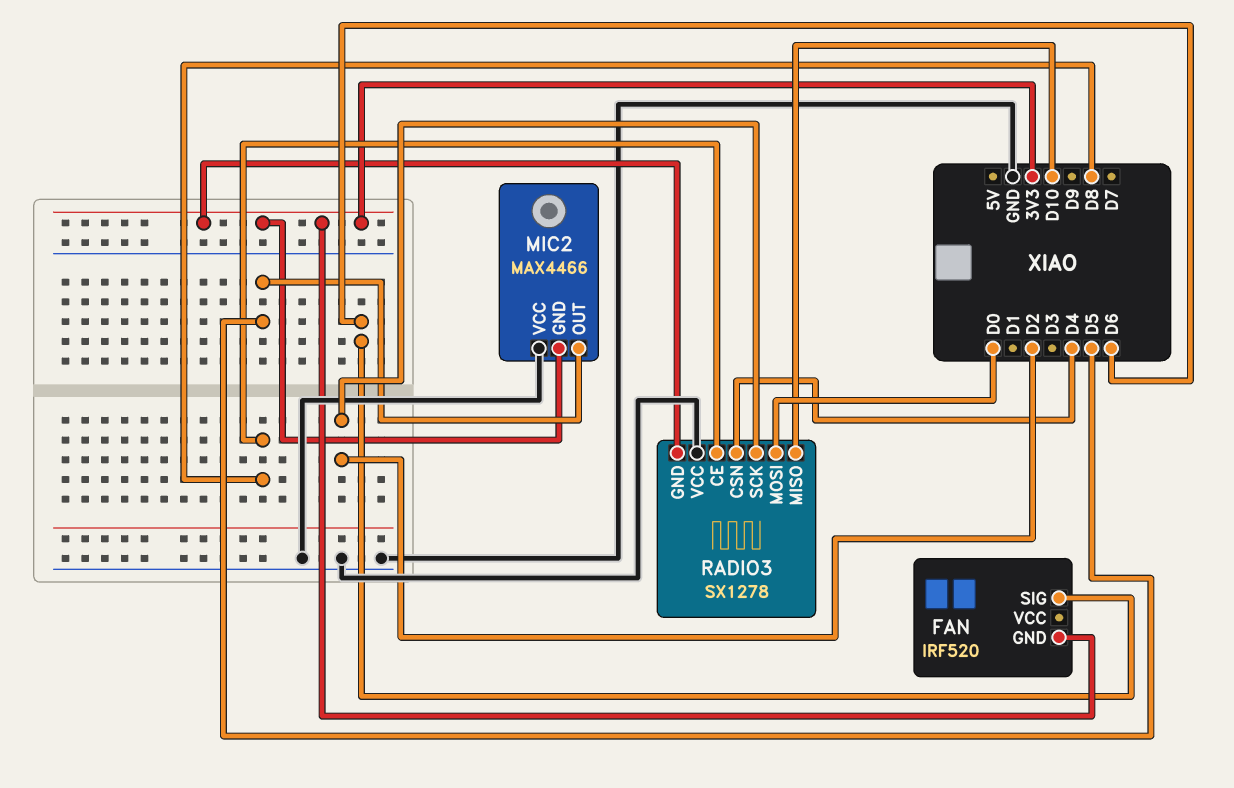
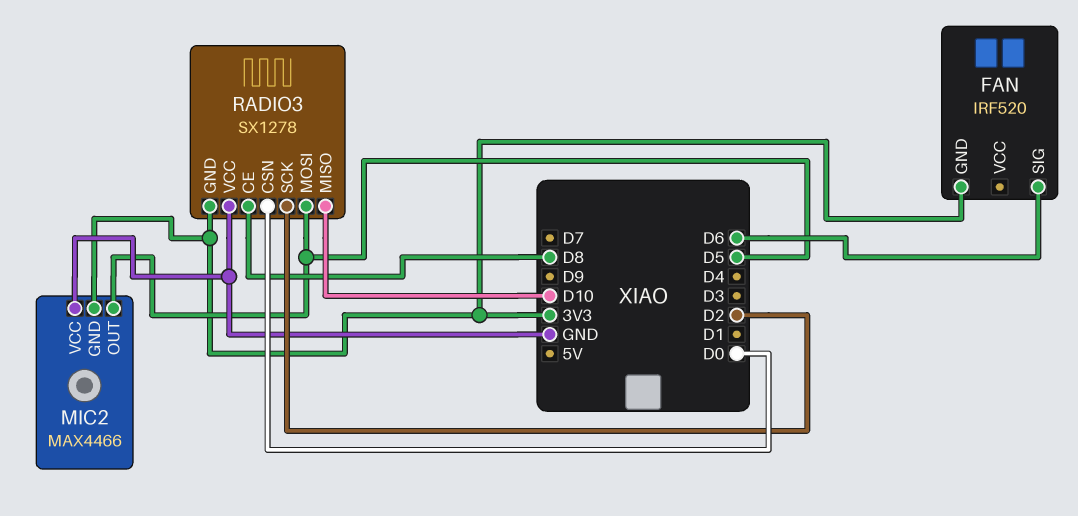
RADIO3 pin CSN: D4 -> D0
RADIO3 pin MOSI: D0 -> D5

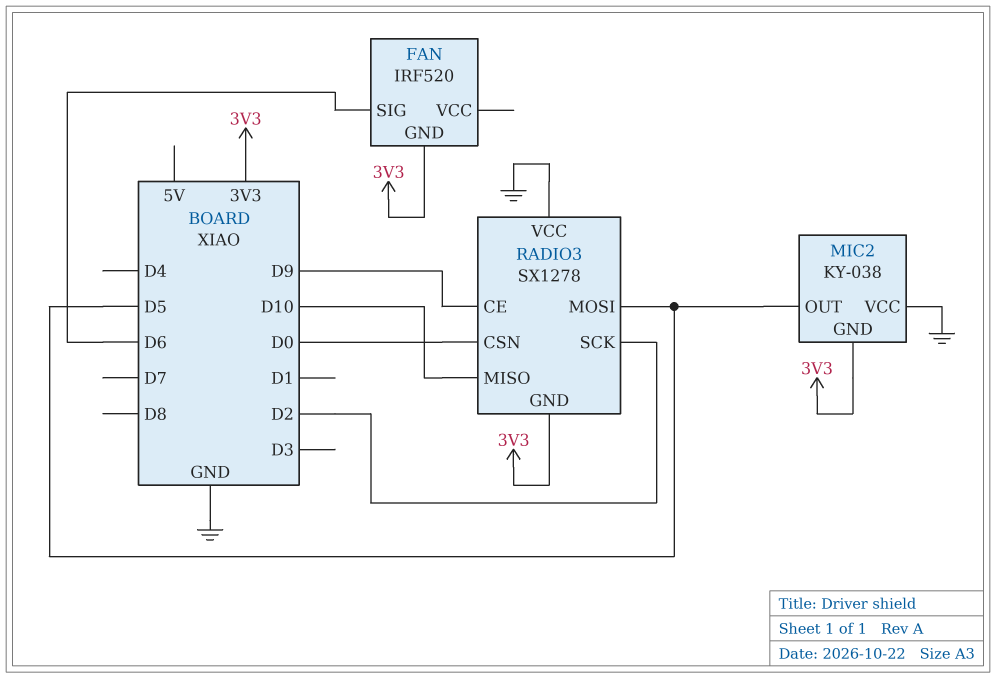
MIC2: MAX4466 -> KY-038
RADIO3 pin CE: D8 -> D9

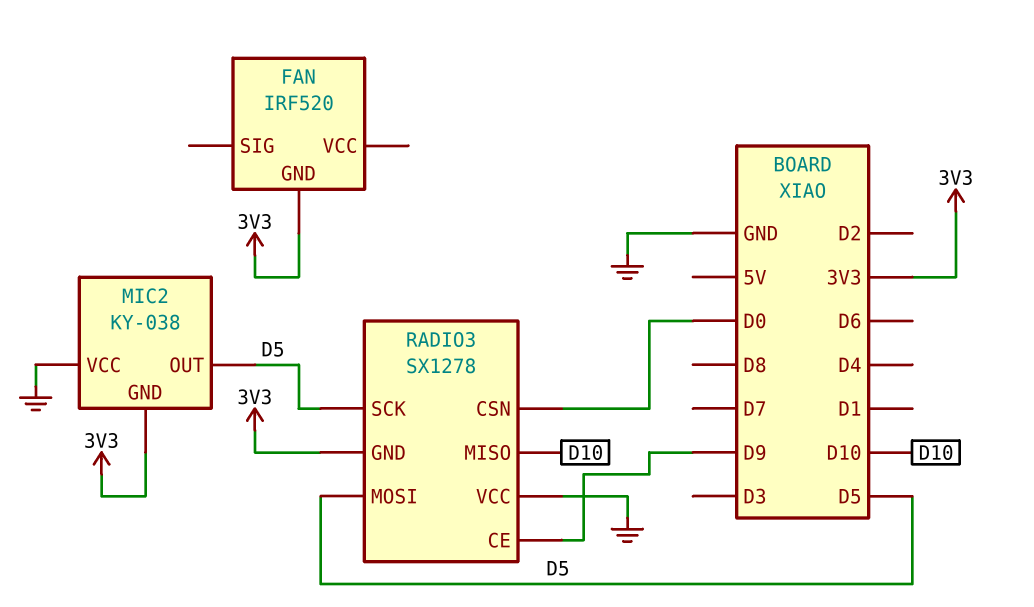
FAN pin SIG: D6 -> none
RADIO3 pin SCK: D2 -> D5

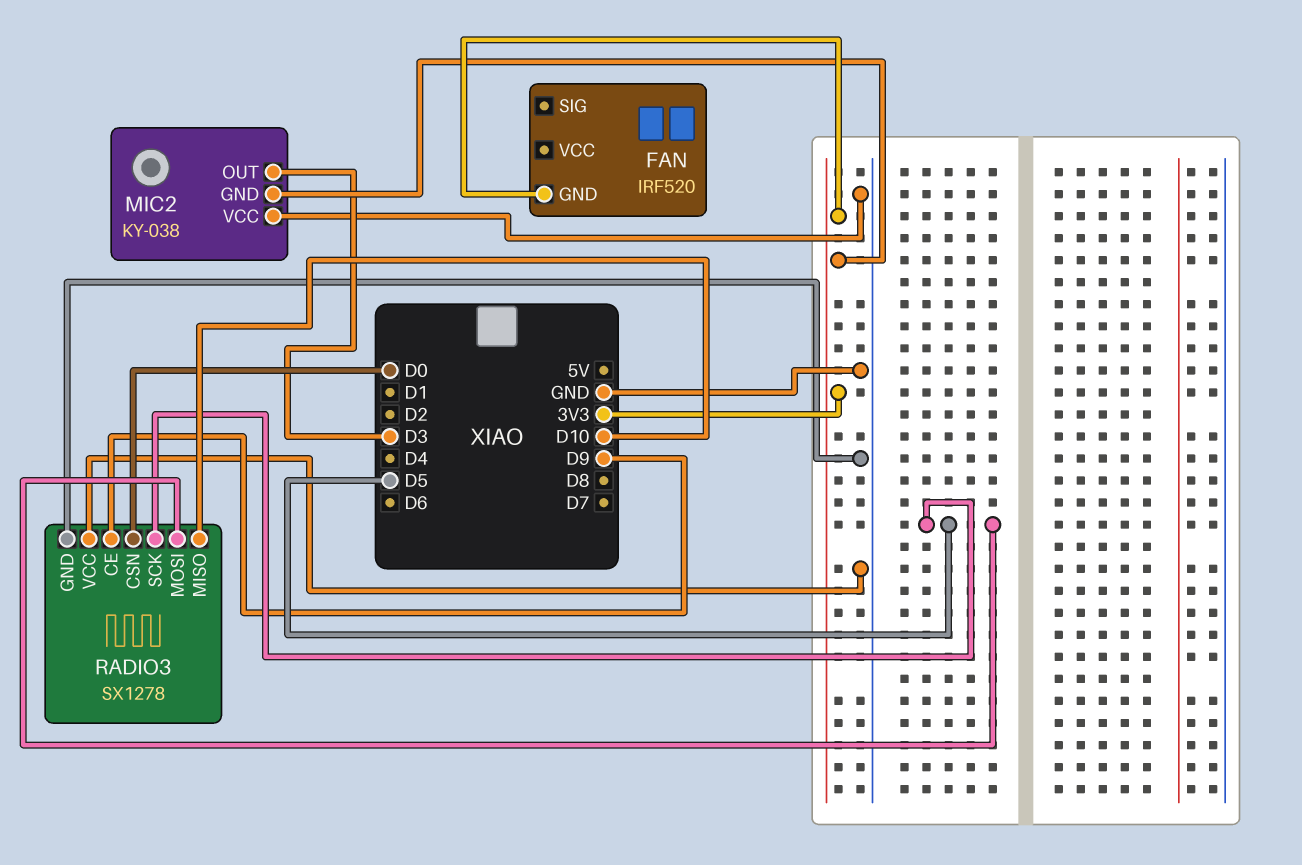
MIC2 pin OUT: D5 -> D3
RADIO3 pin GND: 3V3 -> GND

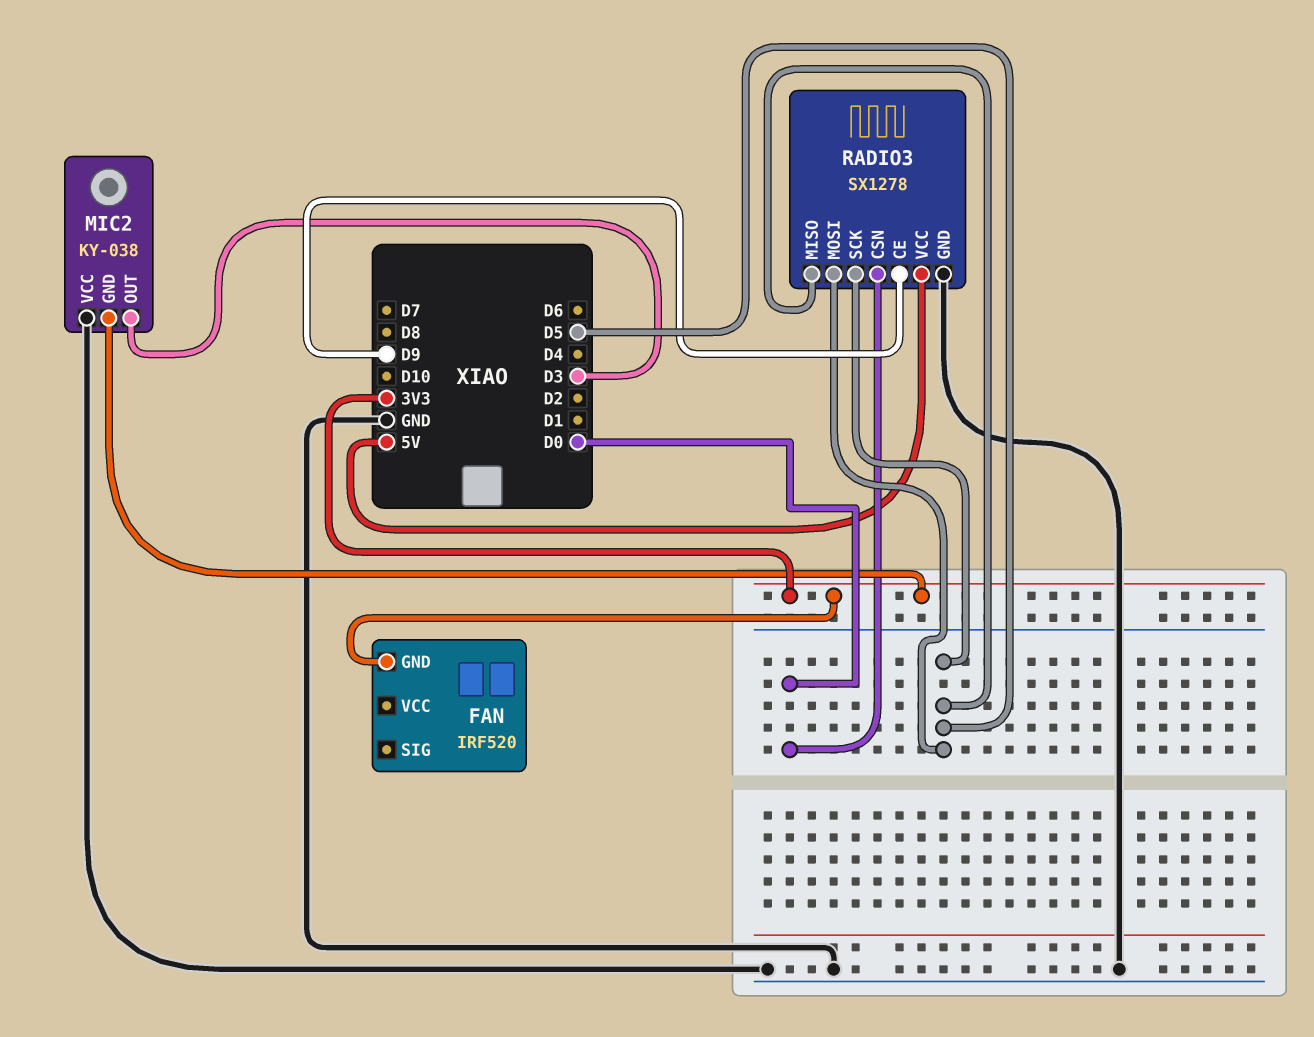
RADIO3 pin MISO: D10 -> D5
RADIO3 pin VCC: GND -> 5V

